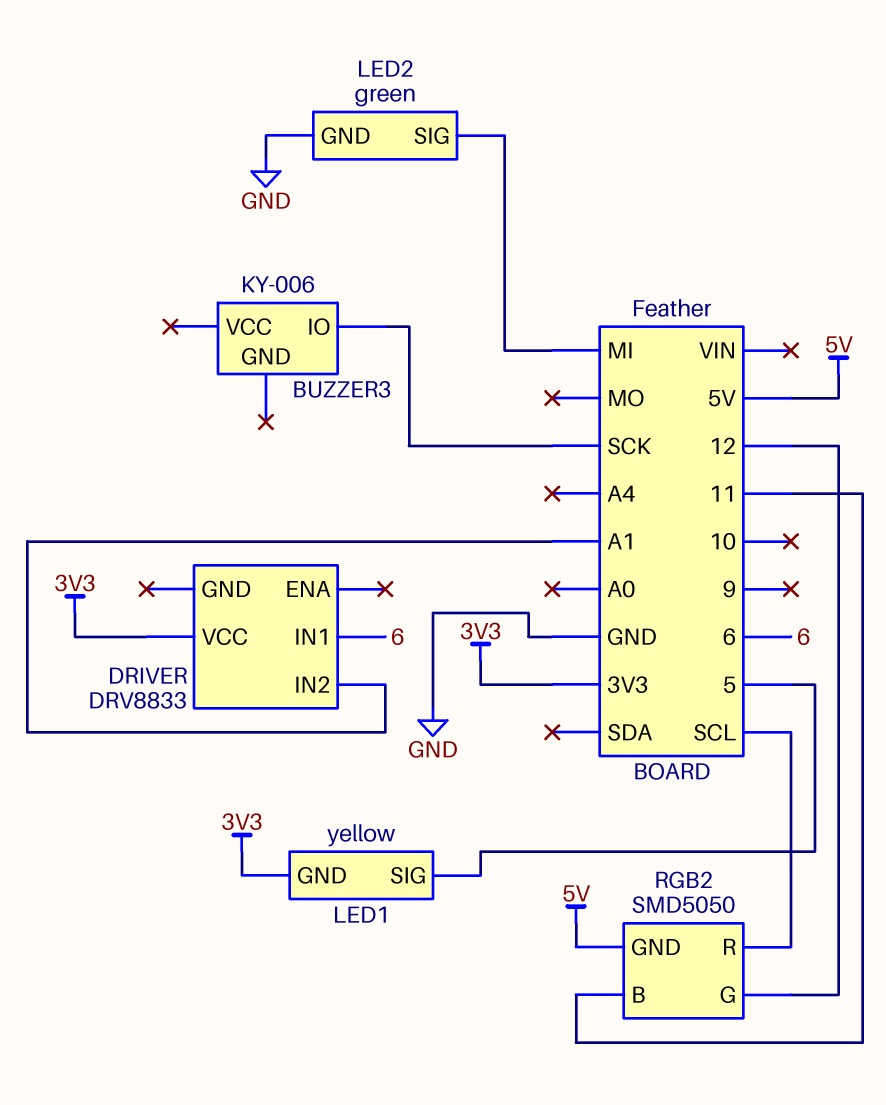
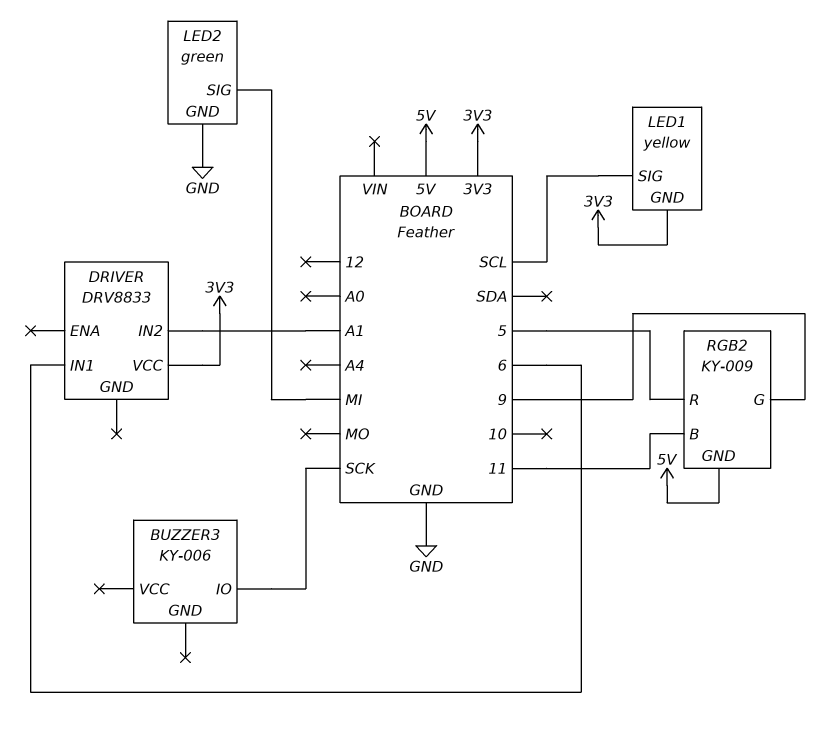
LED1 pin SIG: 5 -> SCL
RGB2: SMD5050 -> KY-009
RGB2 pin G: 12 -> 9
RGB2 pin R: SCL -> 5

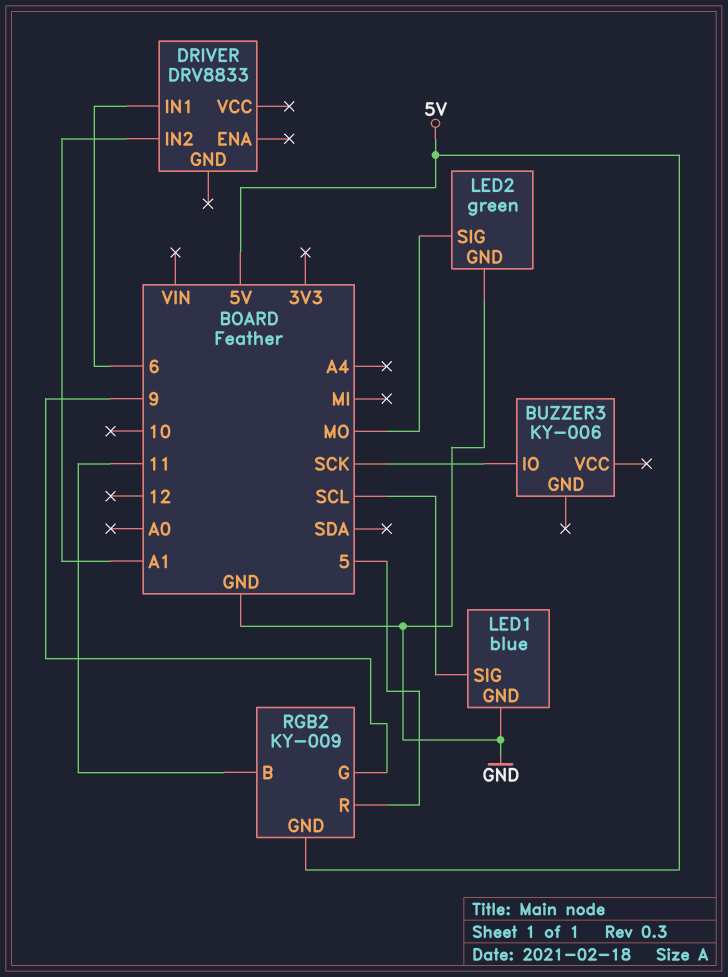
DRIVER pin VCC: 3V3 -> none
LED1: yellow -> blue
LED1 pin GND: 3V3 -> GND
LED2 pin SIG: MI -> MO

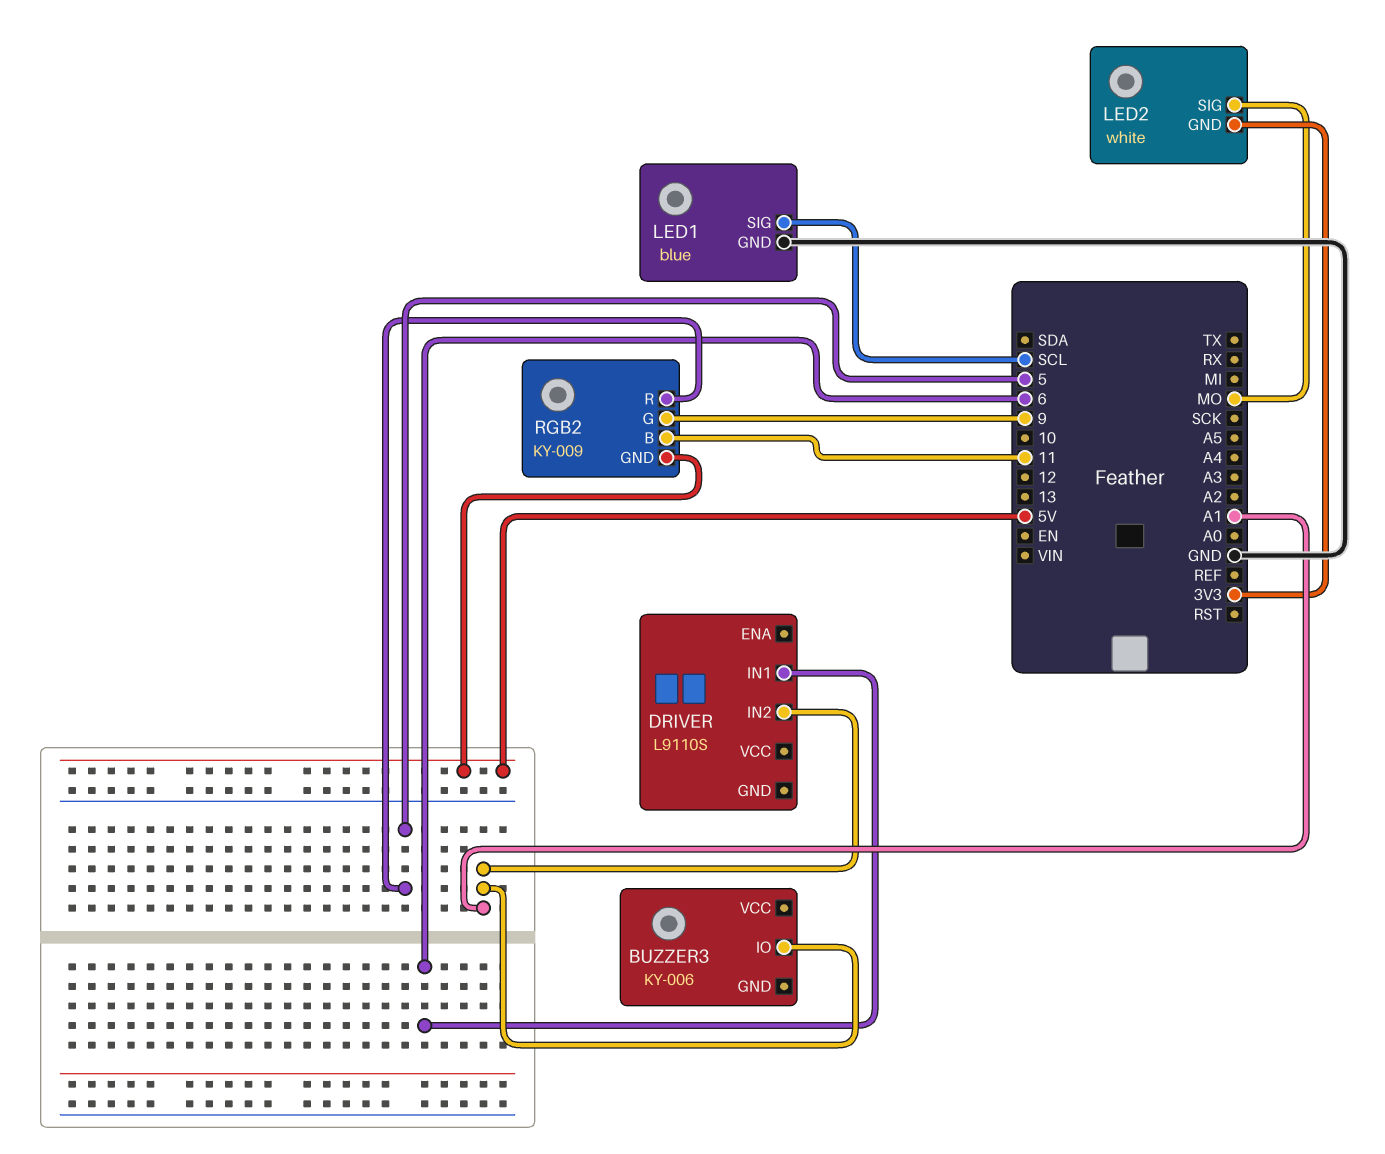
BUZZER3 pin IO: SCK -> A1
DRIVER: DRV8833 -> L9110S
LED2: green -> white
LED2 pin GND: GND -> 3V3

